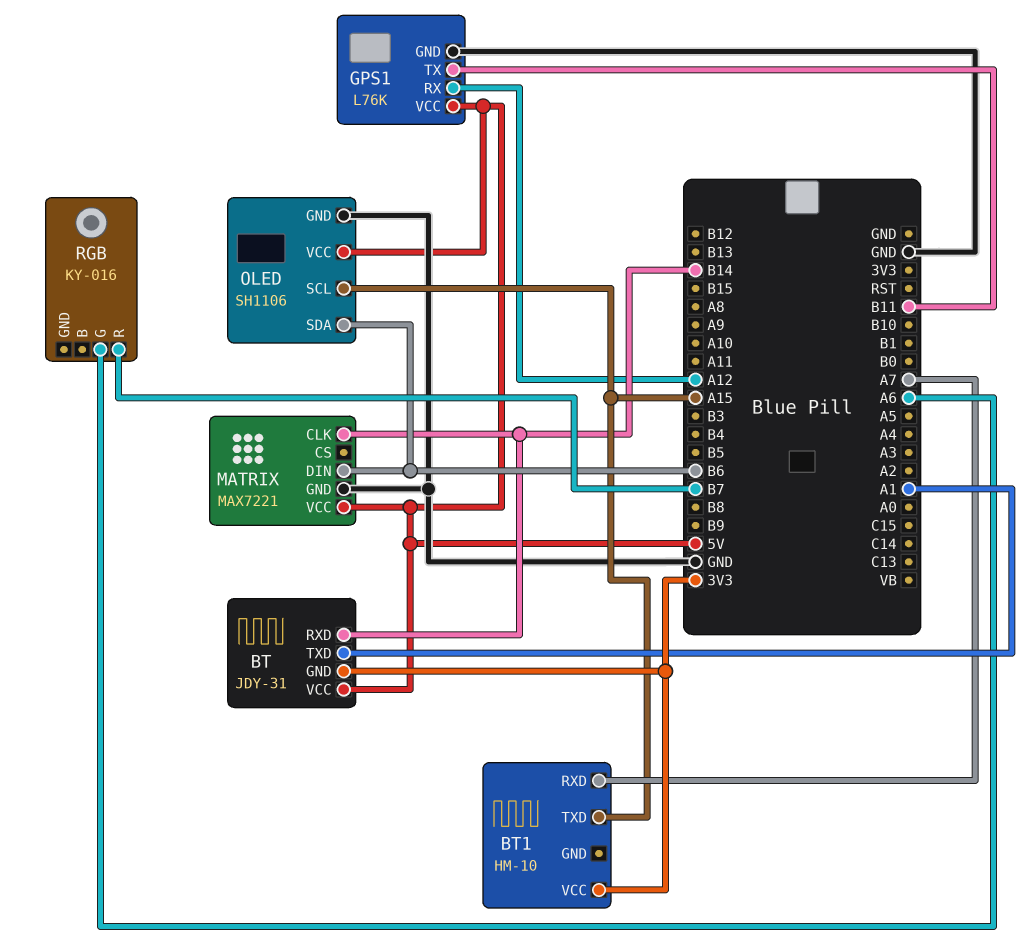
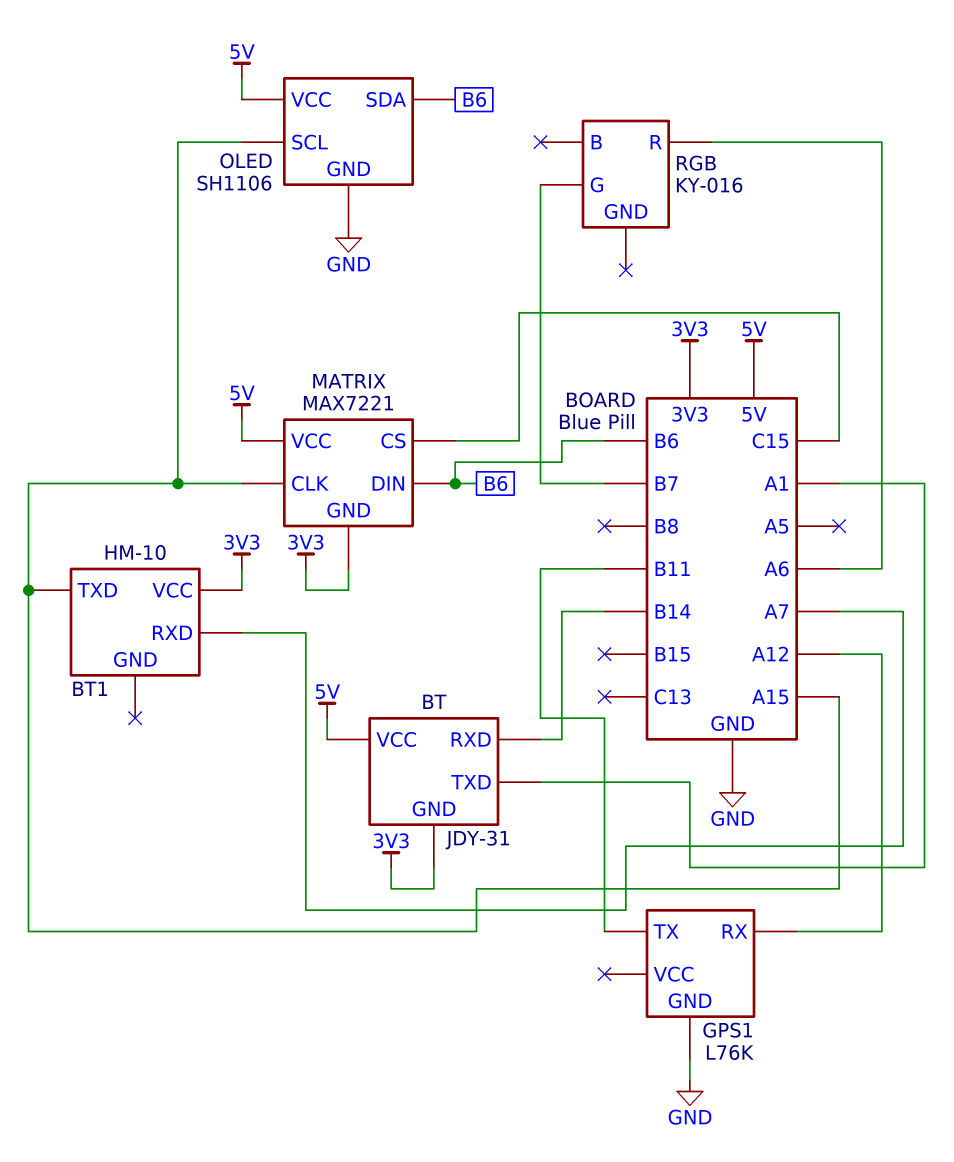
GPS1 pin VCC: 5V -> none
MATRIX pin CLK: B14 -> A15
MATRIX pin CS: none -> C15
MATRIX pin GND: GND -> 3V3
RGB pin G: A6 -> B7
RGB pin R: B7 -> A6

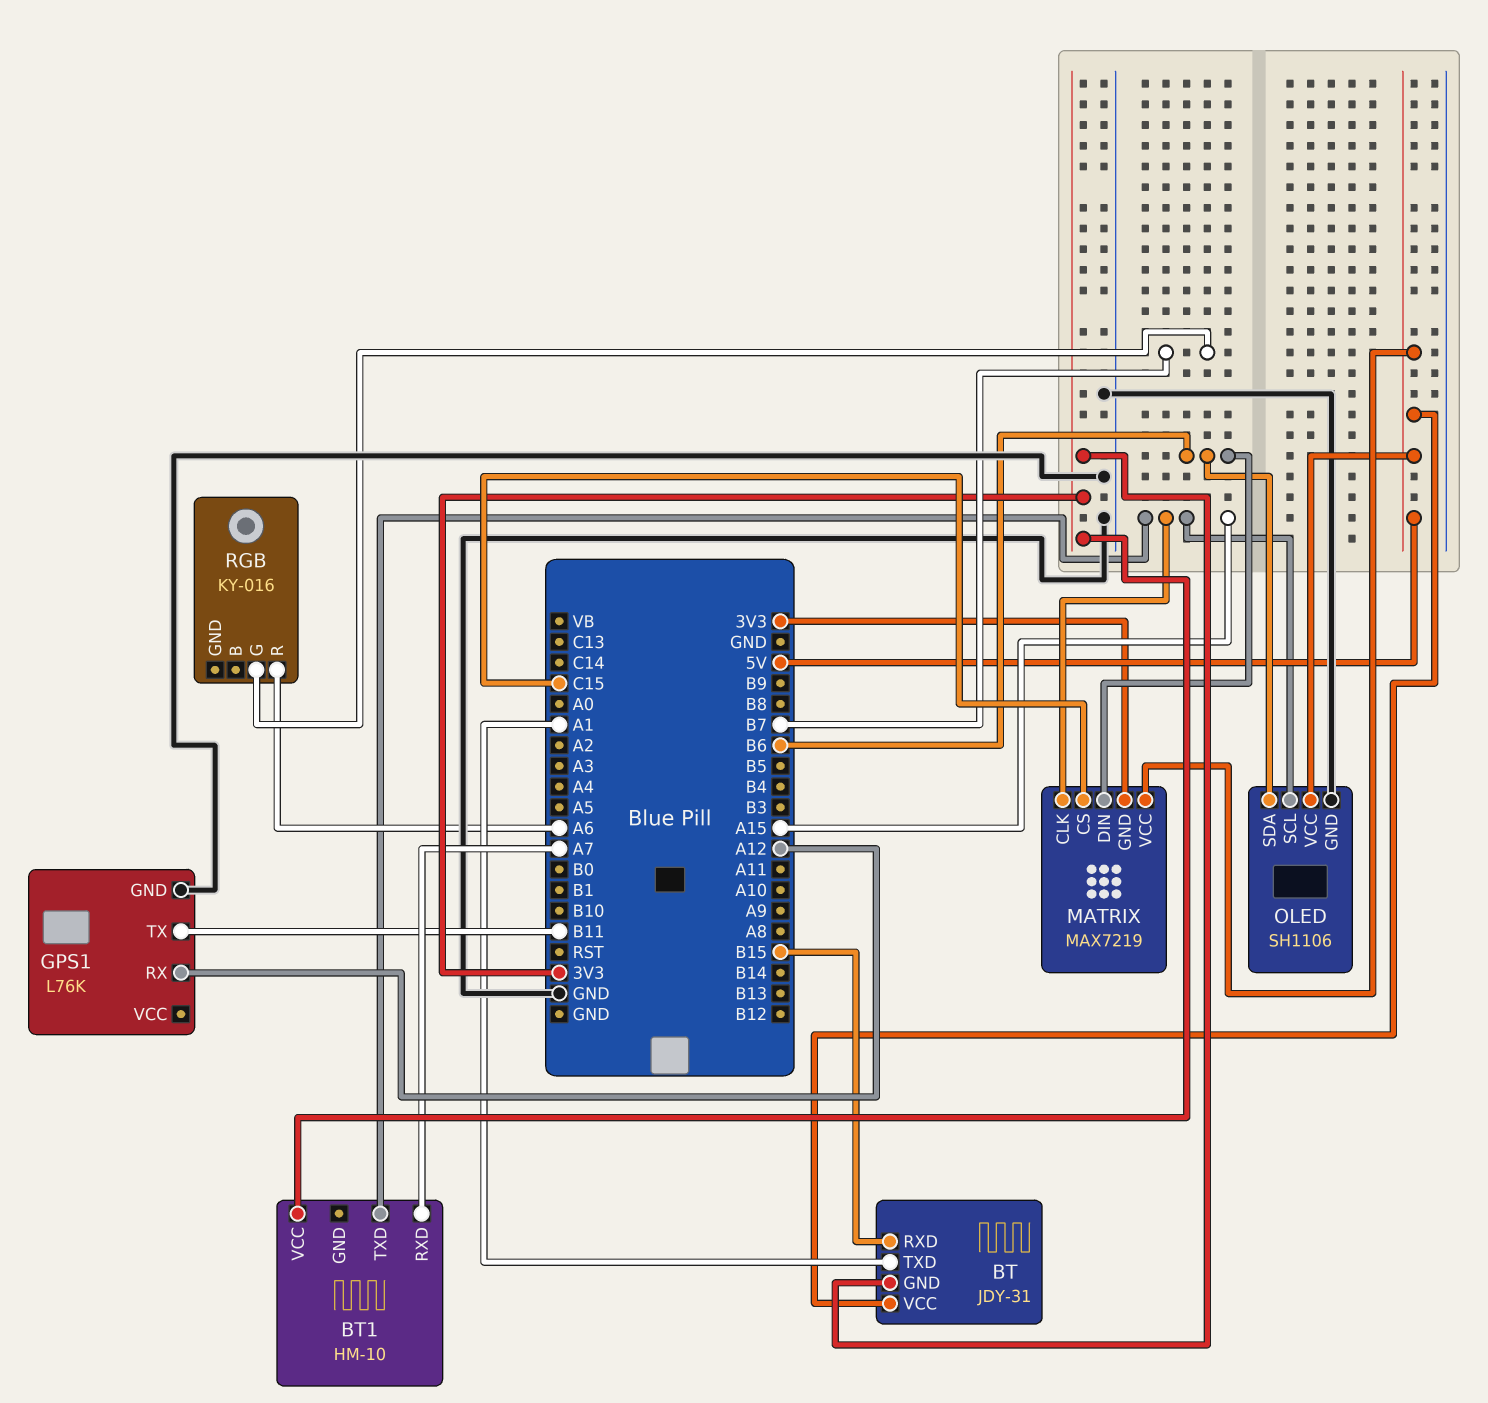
BT pin RXD: B14 -> B15
MATRIX: MAX7221 -> MAX7219

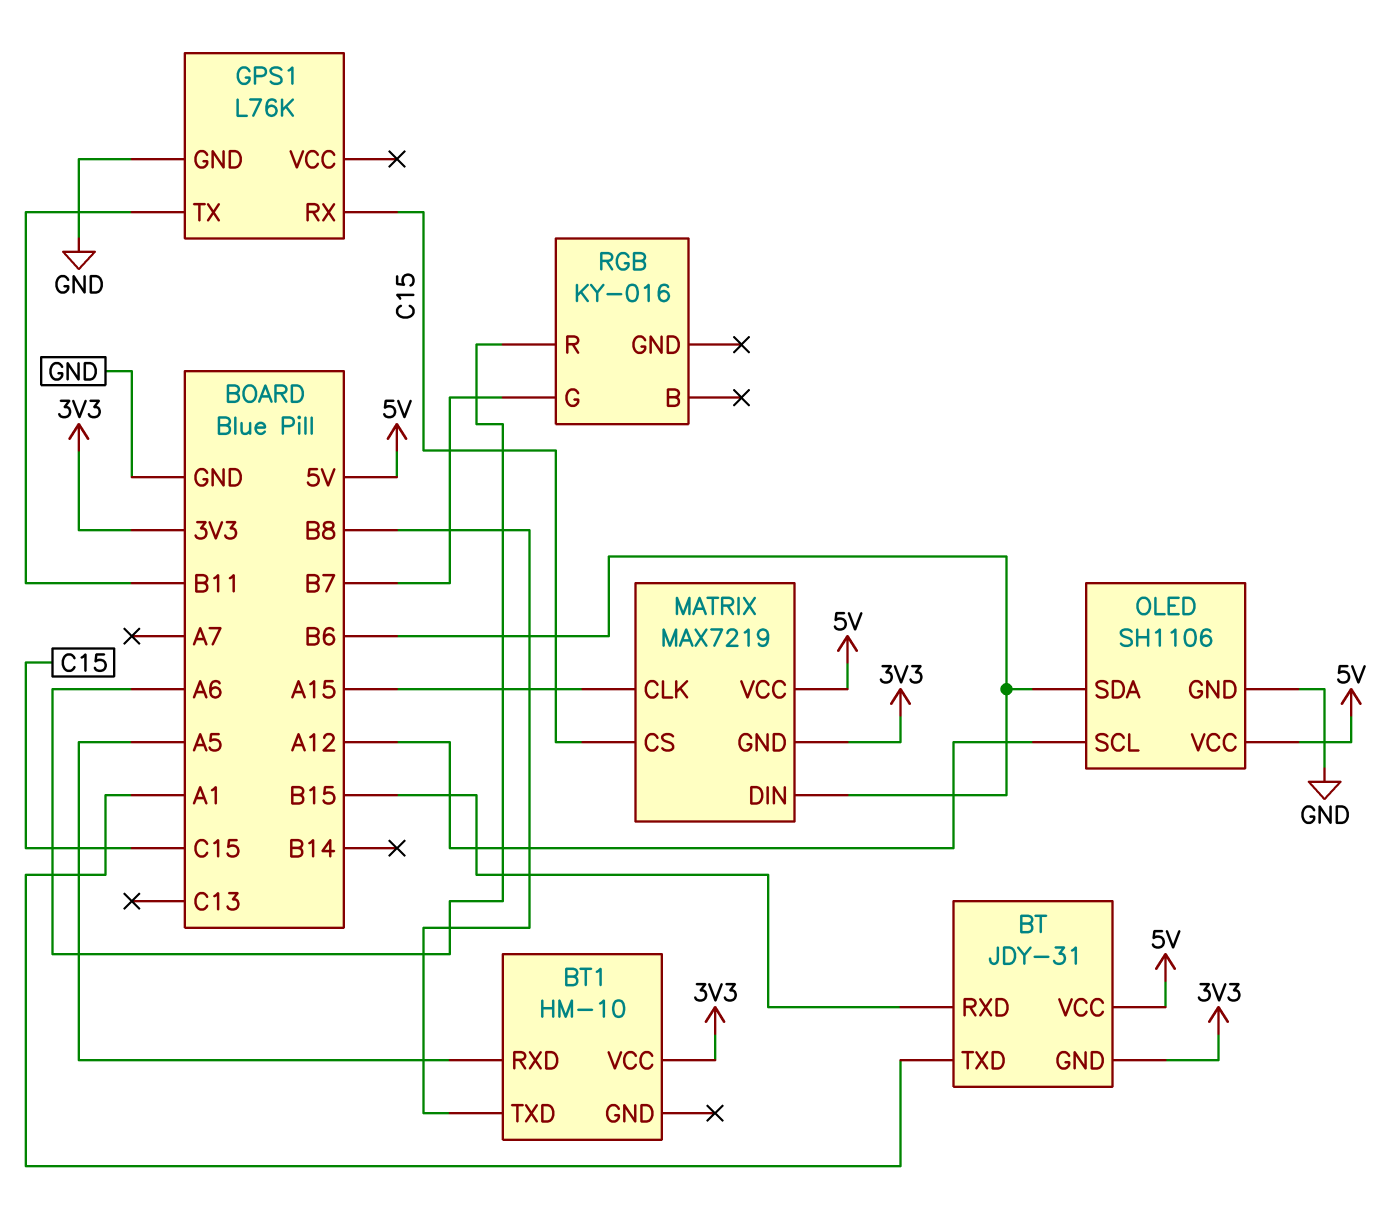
BT1 pin RXD: A7 -> A5
BT1 pin TXD: A15 -> B8
GPS1 pin RX: A12 -> C15
OLED pin SCL: A15 -> A12

